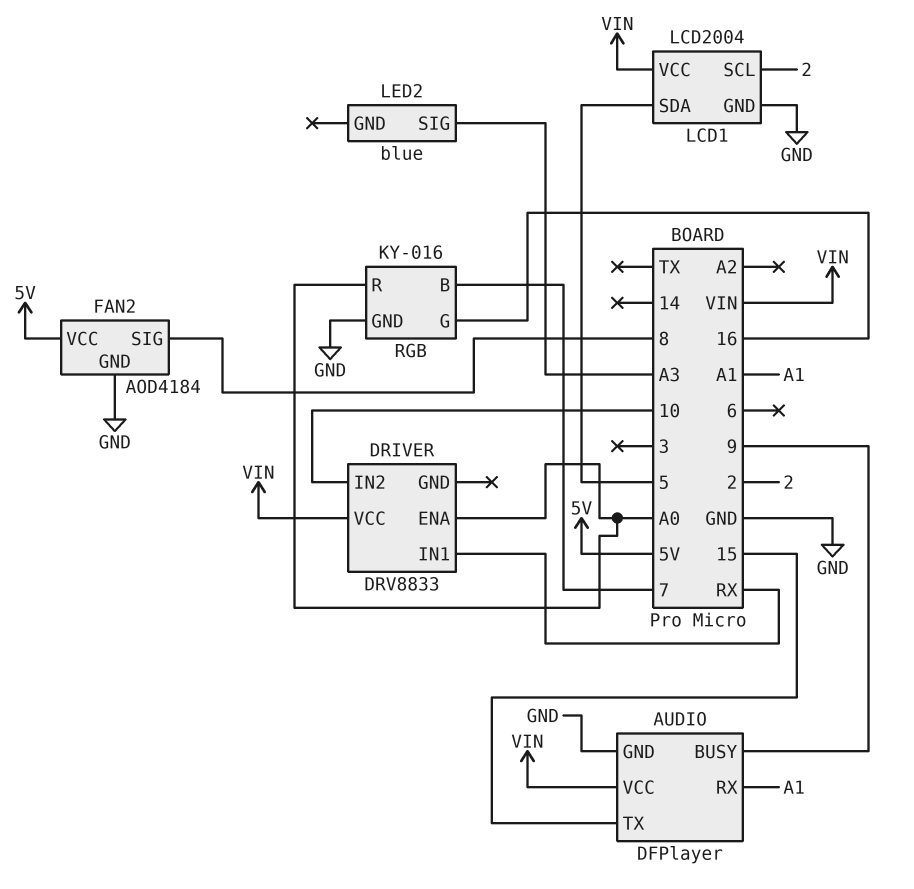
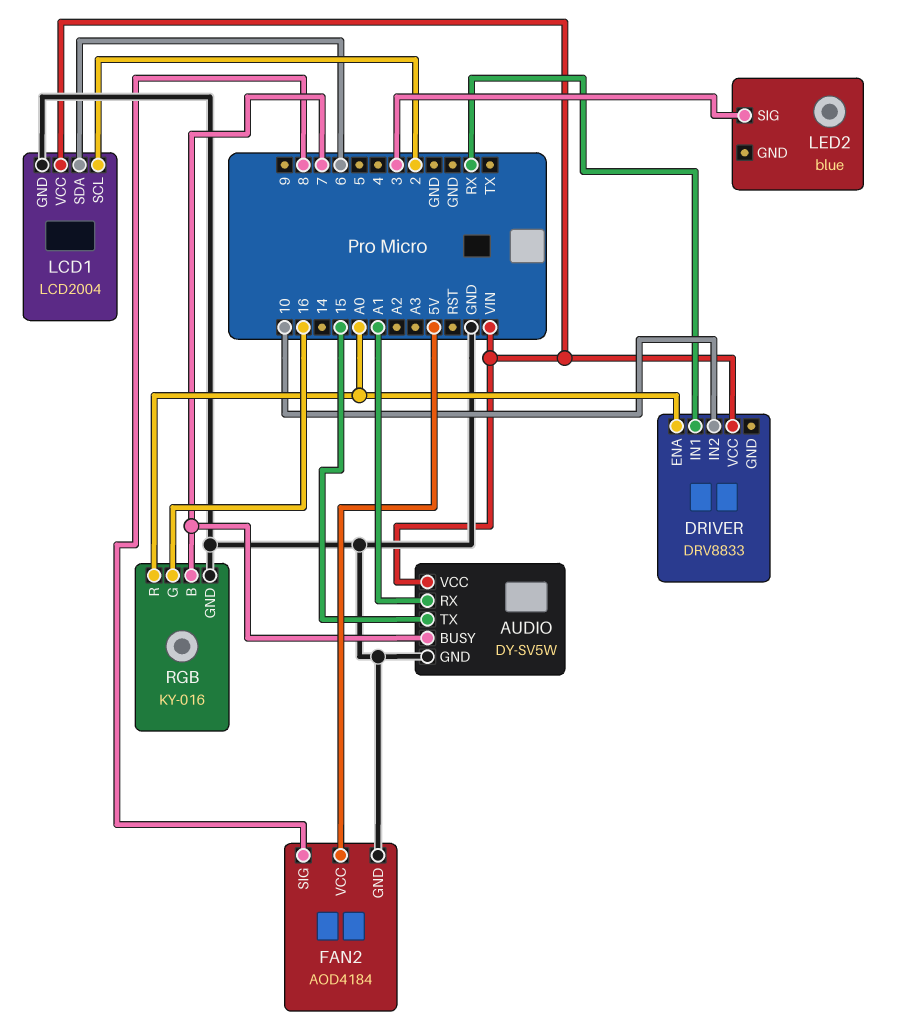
AUDIO: DFPlayer -> DY-SV5W
AUDIO pin BUSY: 9 -> 7
LCD1 pin SDA: 5 -> 6
LED2 pin SIG: A3 -> 3

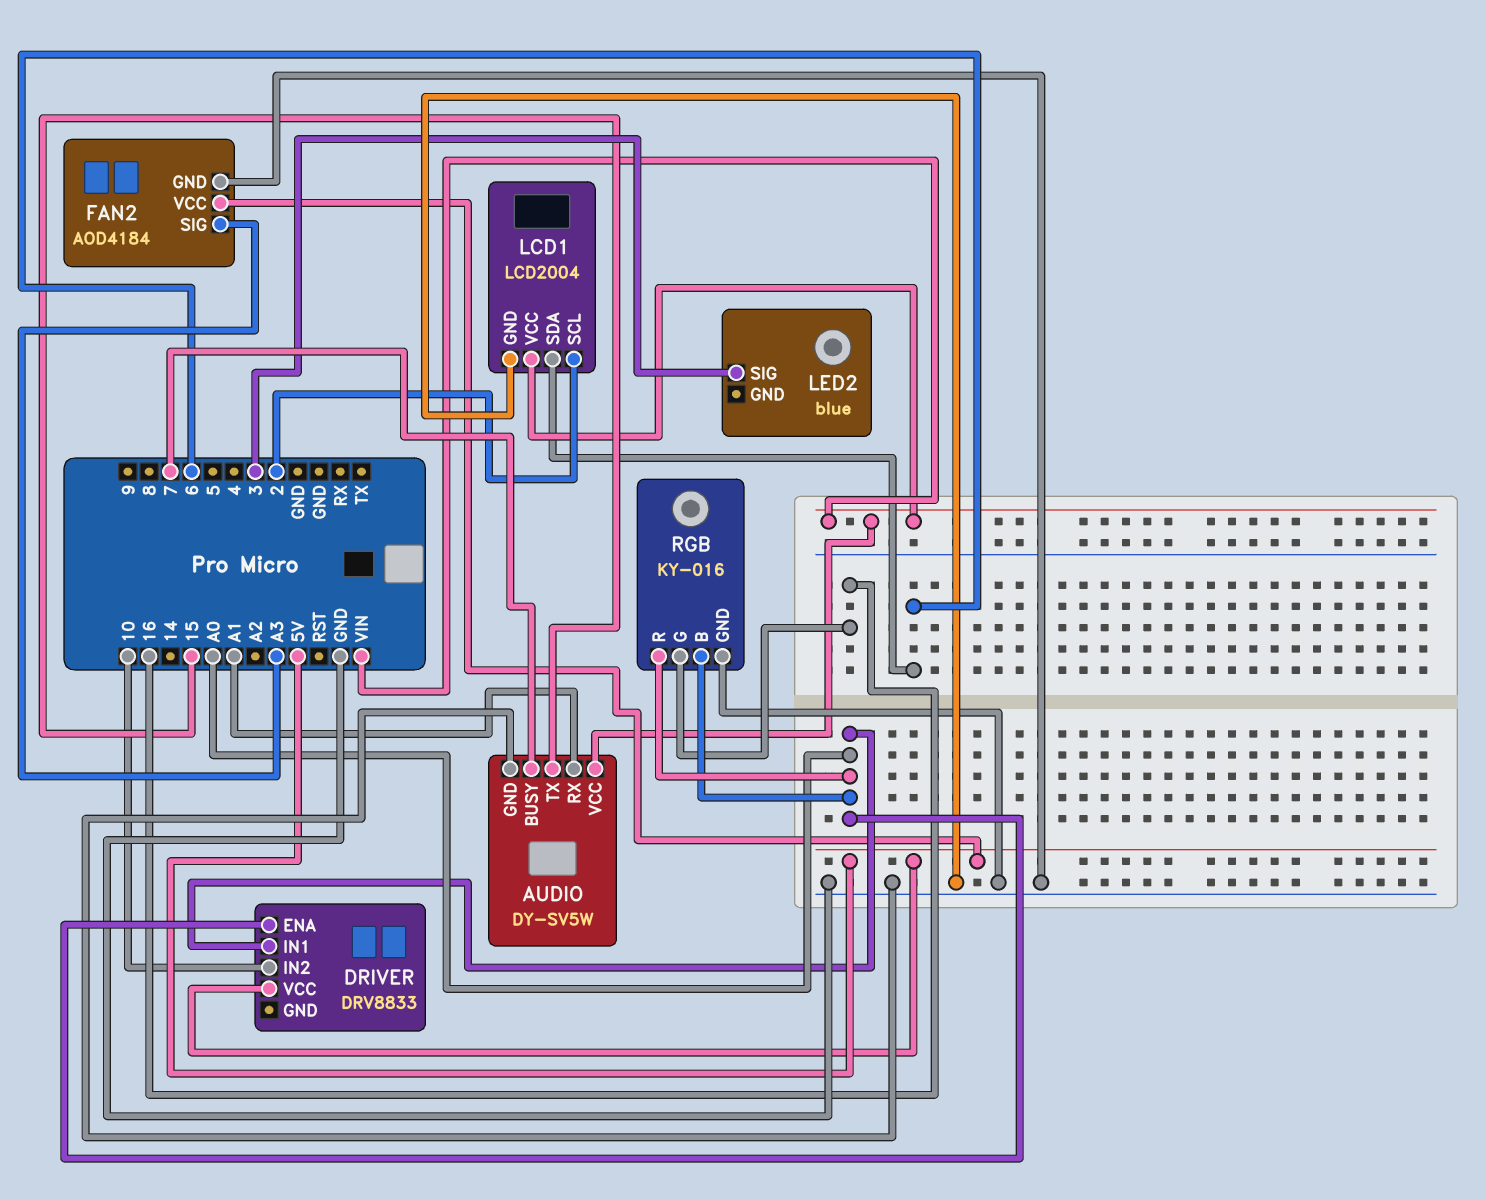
DRIVER pin IN1: RX -> A0
DRIVER pin VCC: VIN -> 5V
FAN2 pin SIG: 8 -> A3
RGB pin B: 7 -> A0

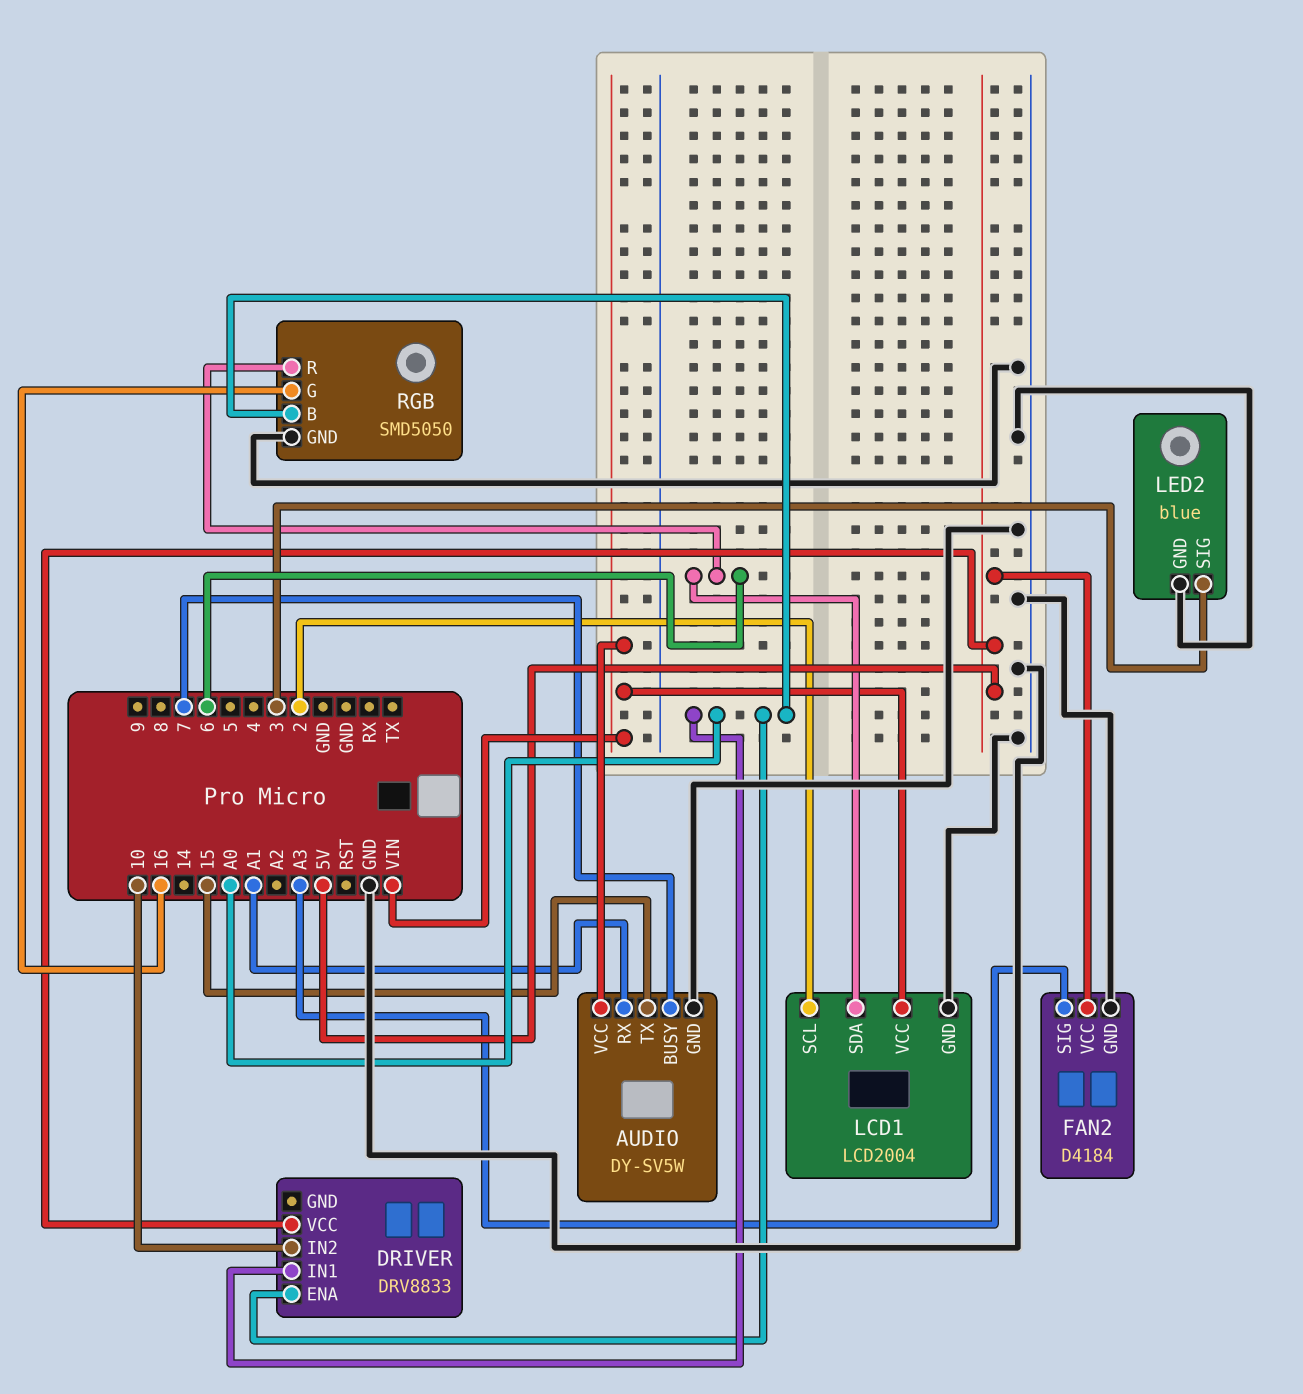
FAN2: AOD4184 -> D4184
LED2 pin GND: none -> GND
RGB: KY-016 -> SMD5050
RGB pin R: A0 -> 6

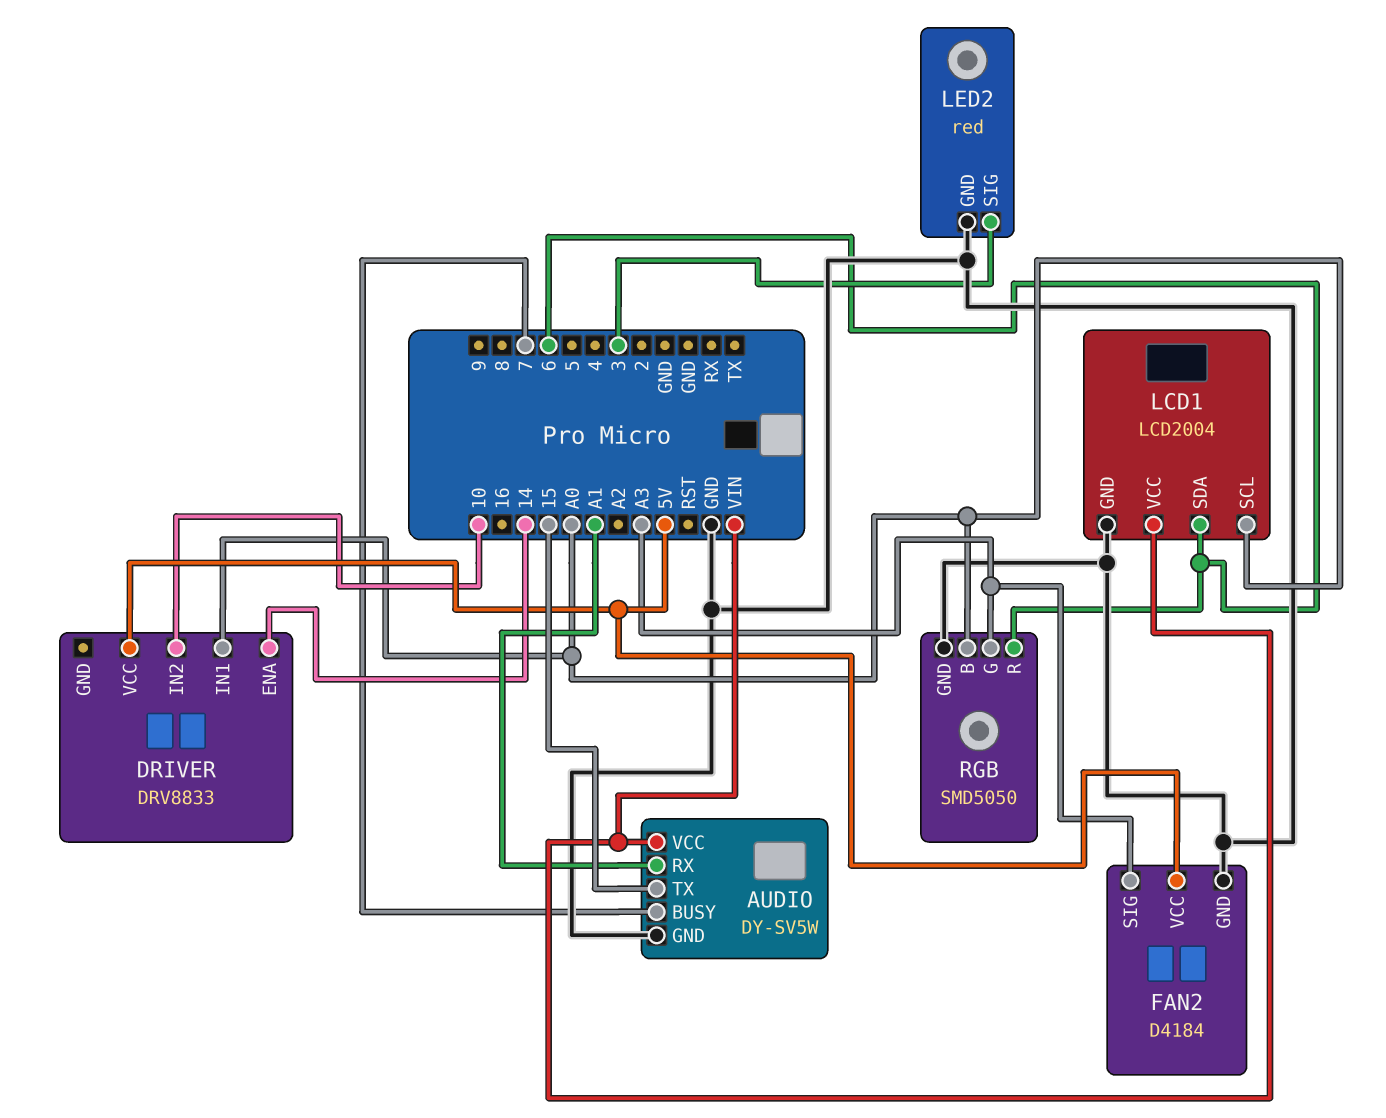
DRIVER pin ENA: A0 -> 14
LCD1 pin SCL: 2 -> A0
LED2: blue -> red
RGB pin G: 16 -> A3

